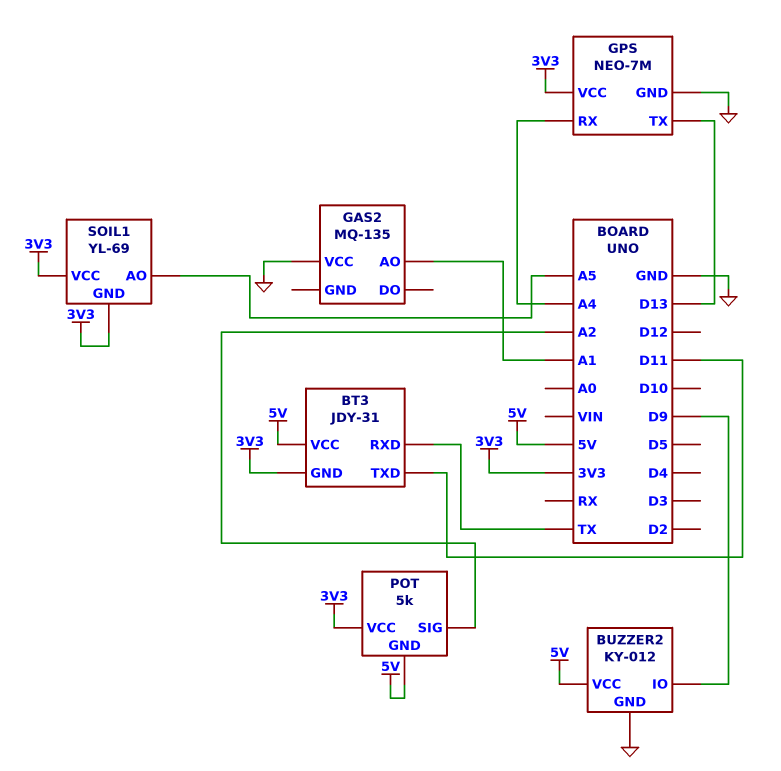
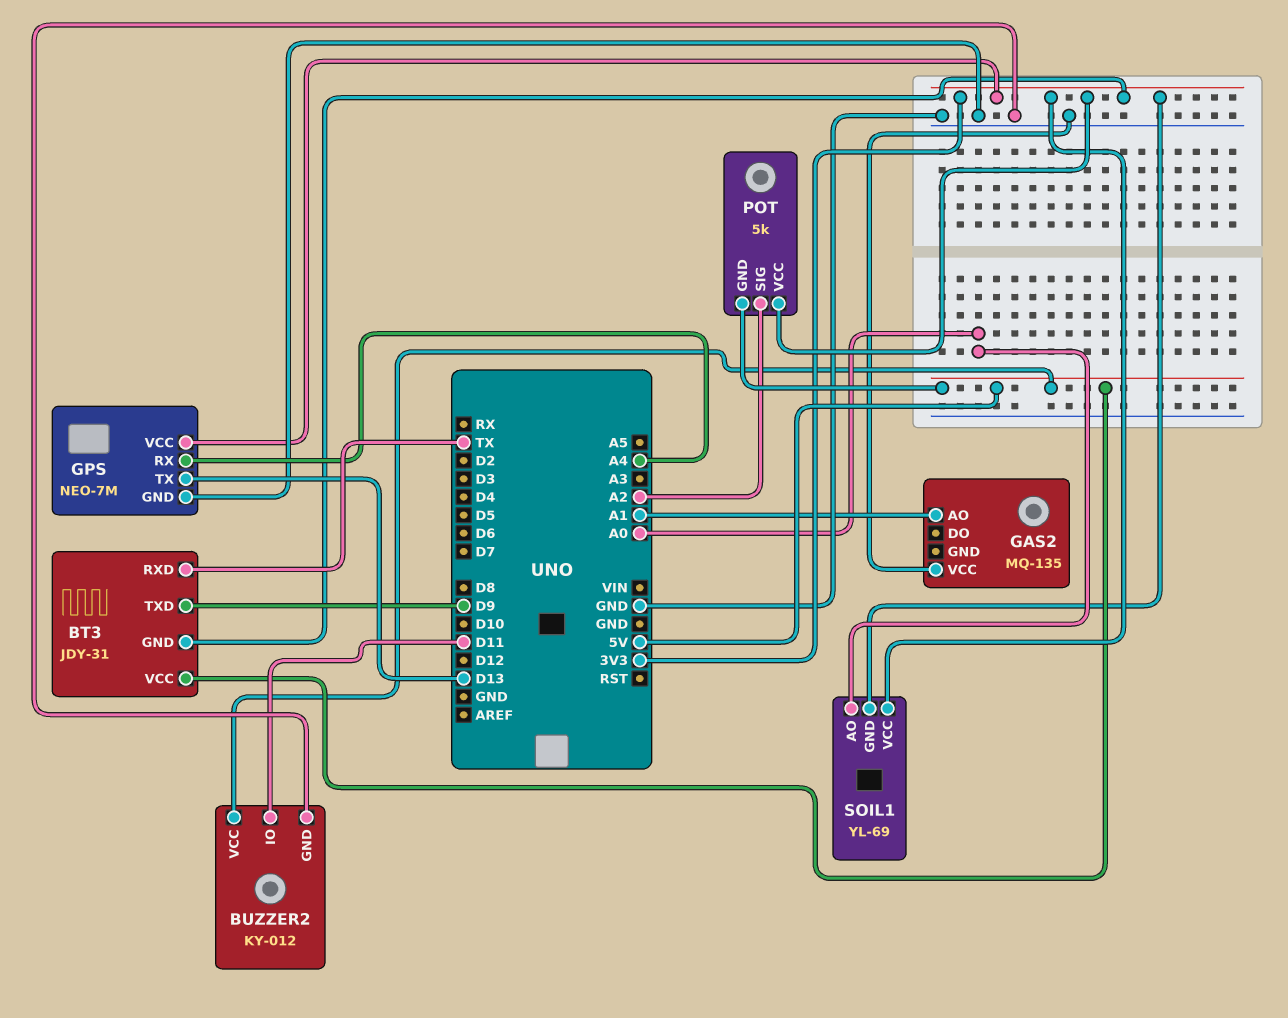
BT3 pin TXD: D11 -> D9
BUZZER2 pin IO: D9 -> D11
SOIL1 pin AO: A5 -> A0

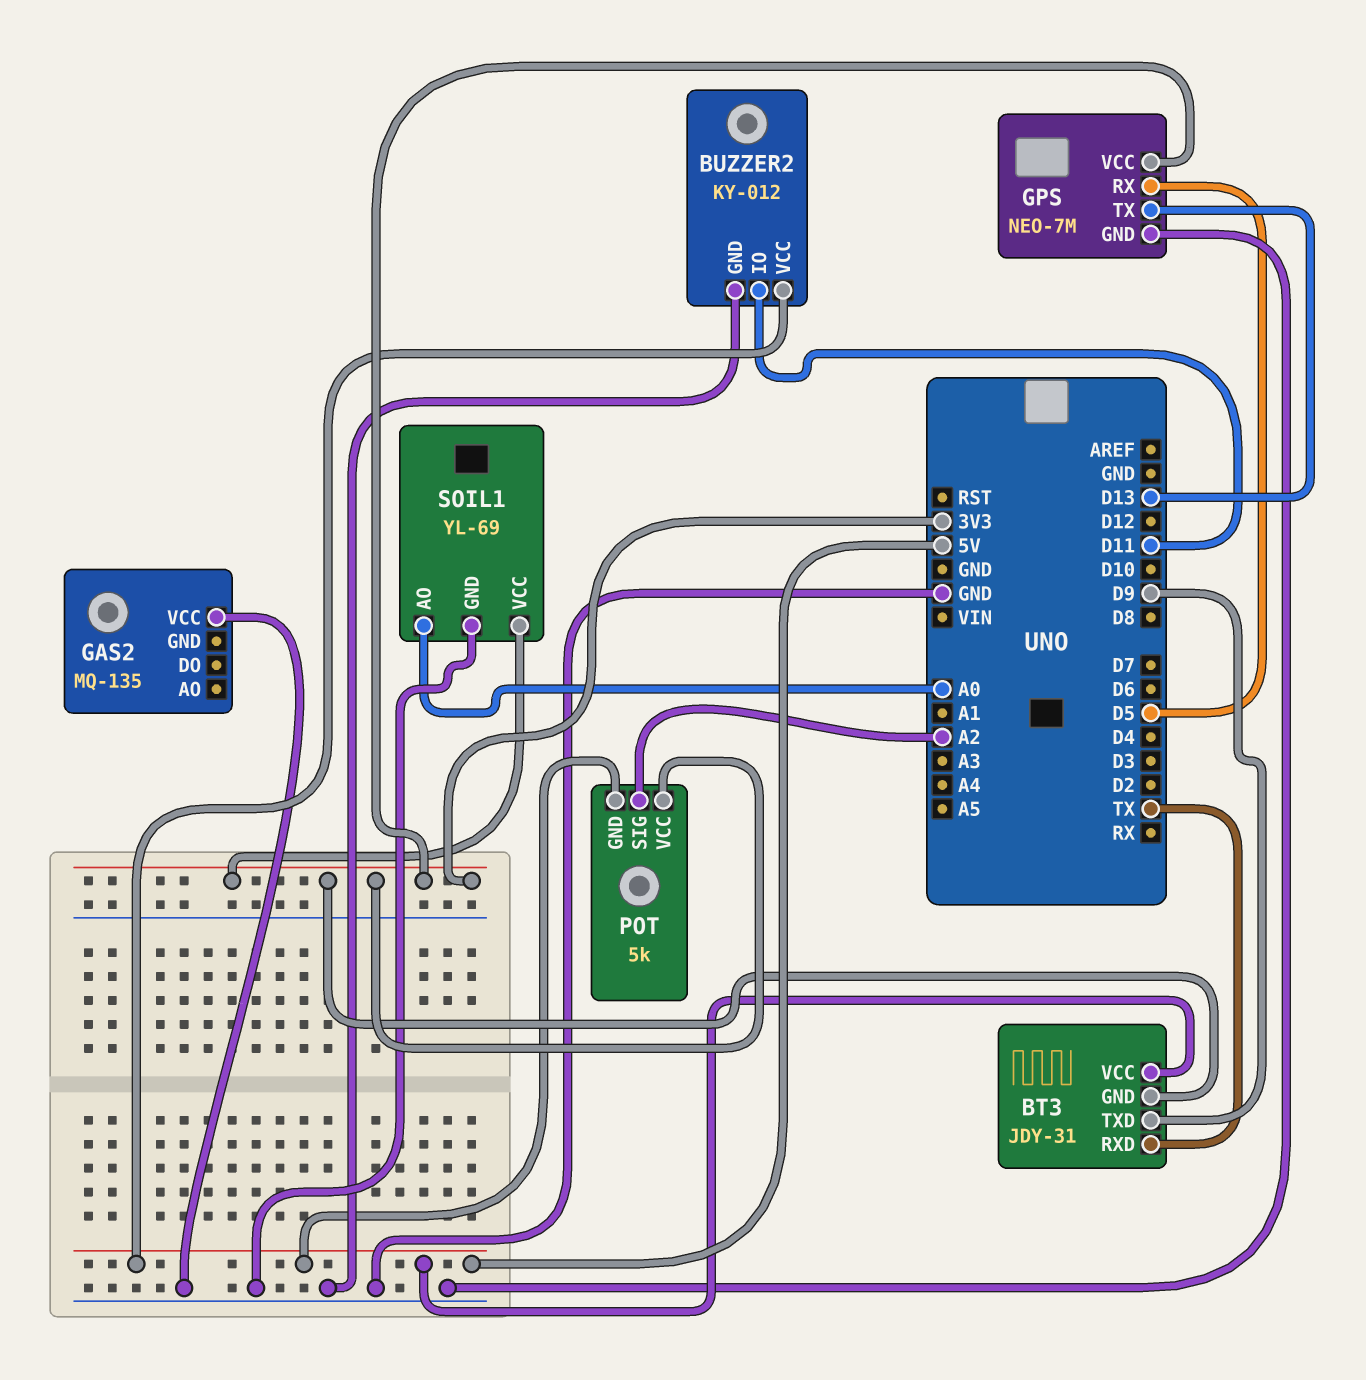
GAS2 pin AO: A1 -> none
GPS pin RX: A4 -> D5
SOIL1 pin GND: 3V3 -> GND

